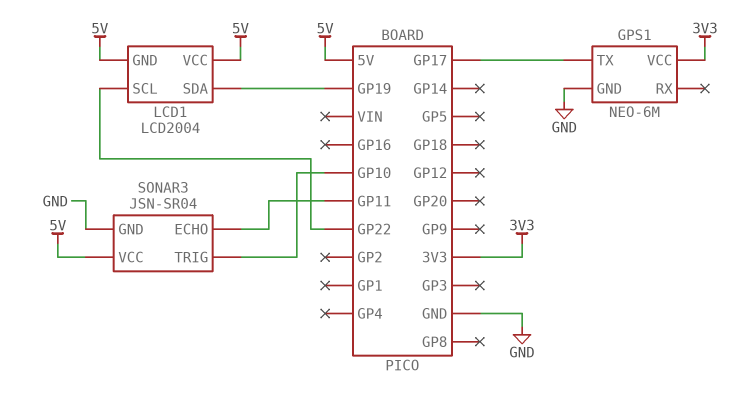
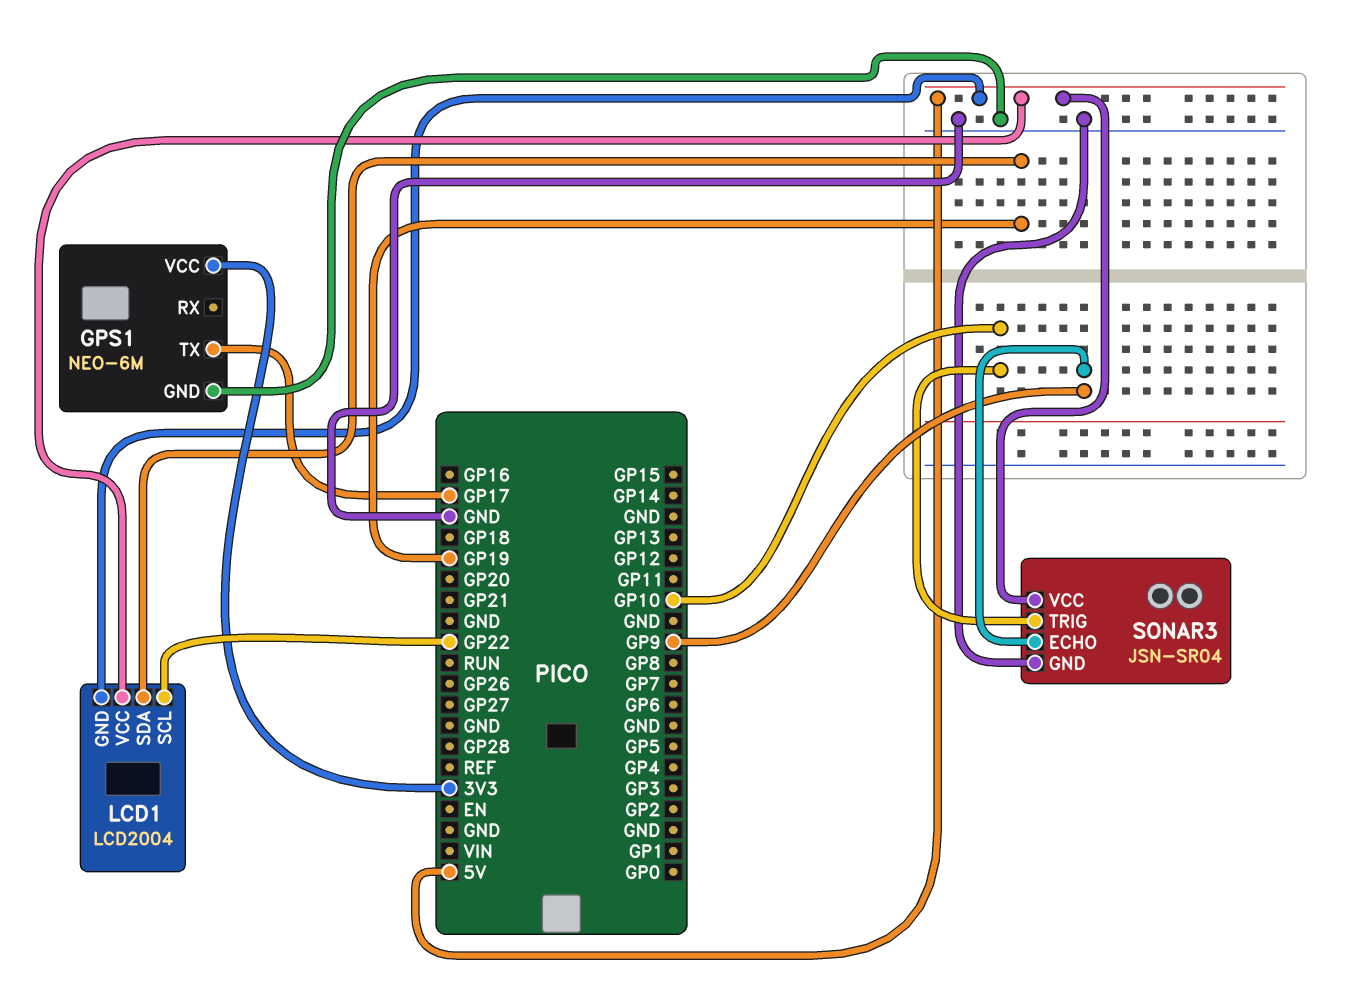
SONAR3 pin ECHO: GP11 -> GP9

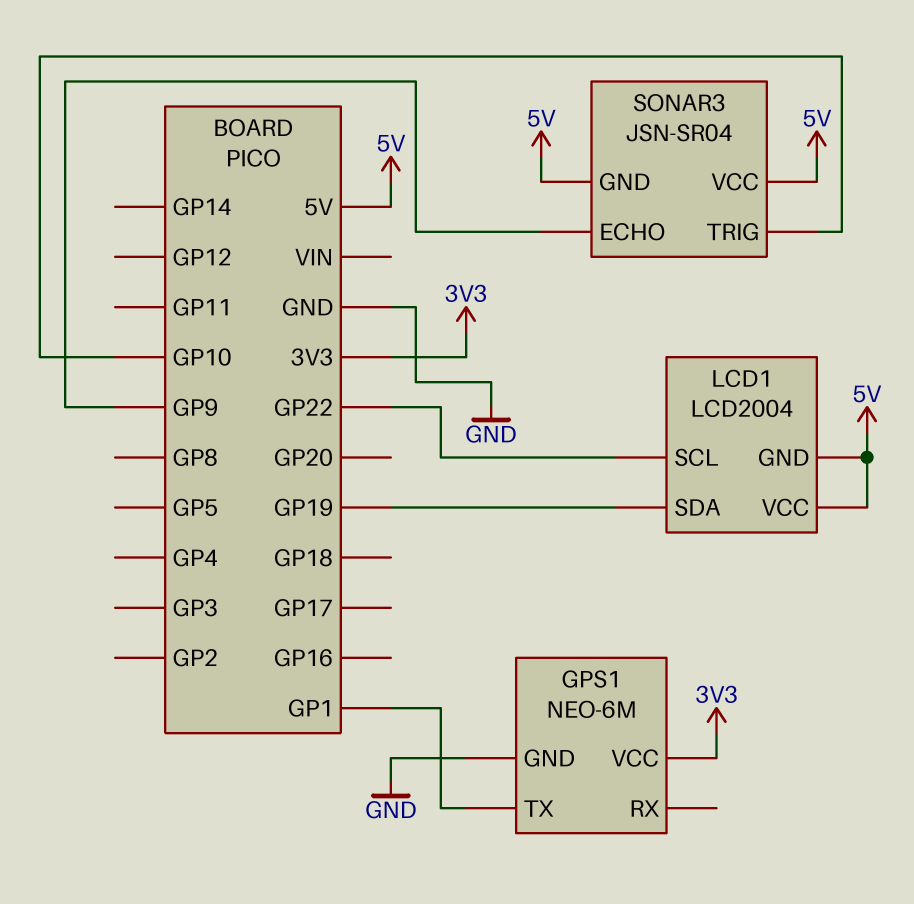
GPS1 pin TX: GP17 -> GP1
SONAR3 pin GND: GND -> 5V

